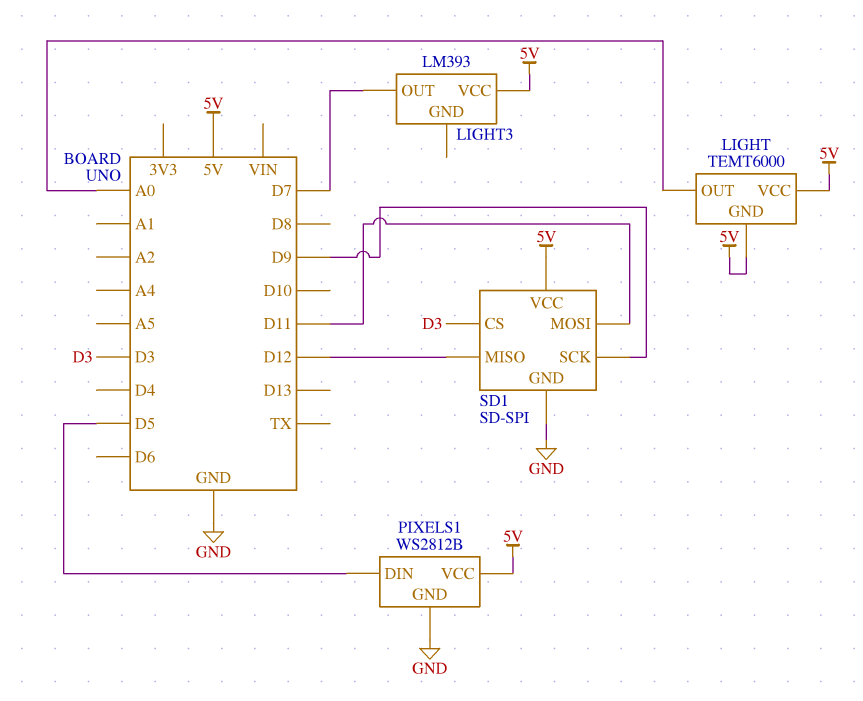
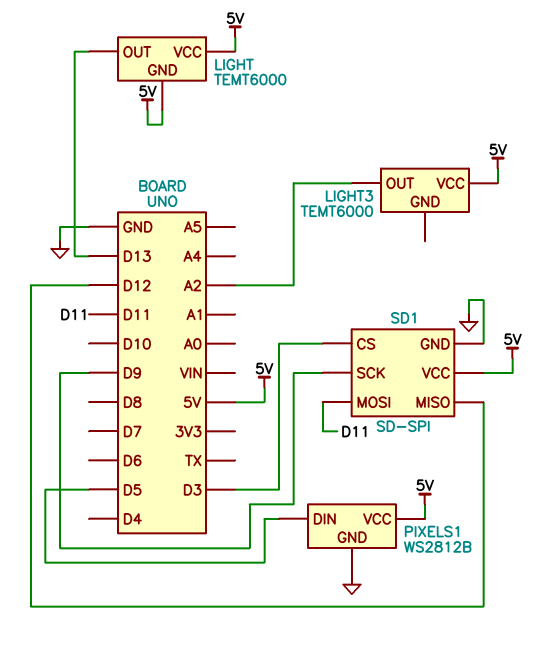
LIGHT pin OUT: A0 -> D13
LIGHT3: LM393 -> TEMT6000
LIGHT3 pin OUT: D7 -> A2

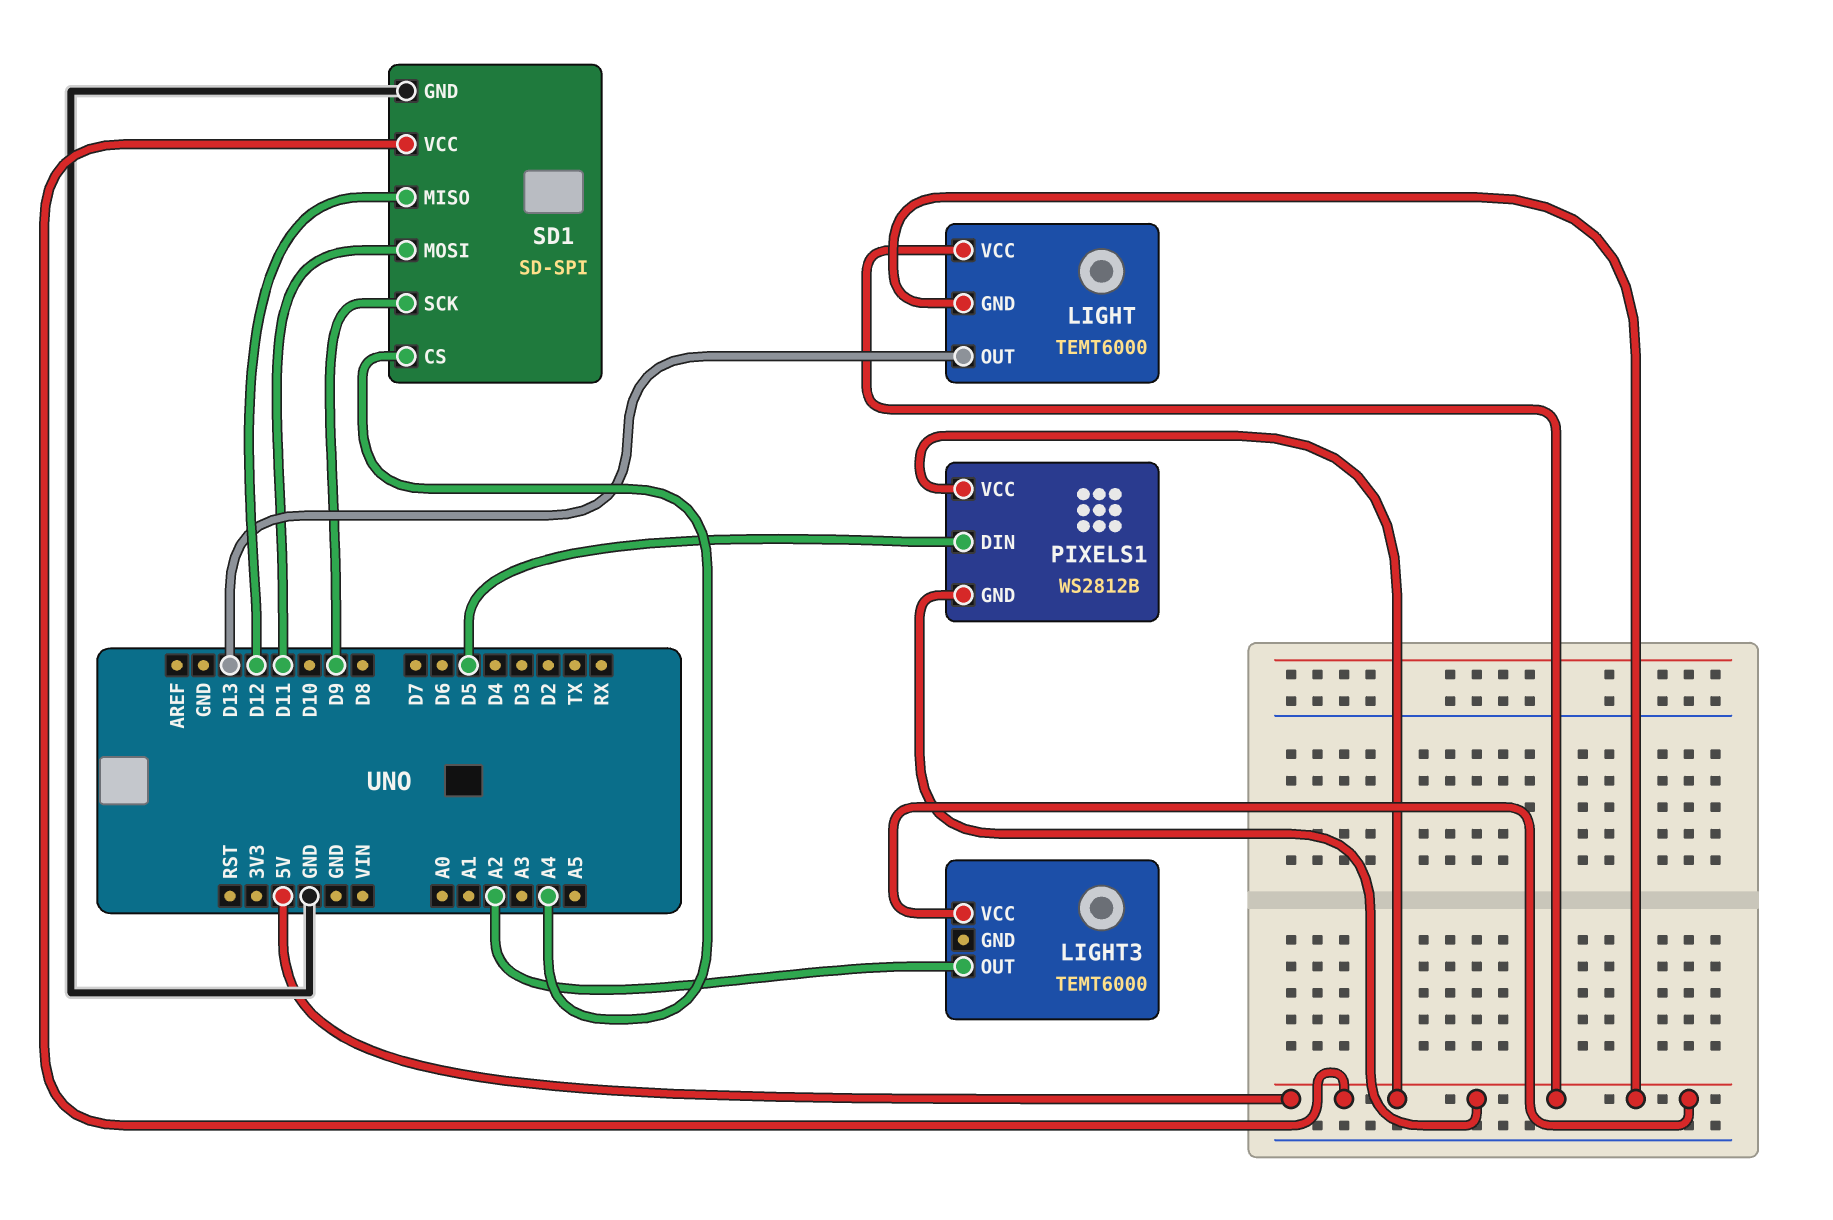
PIXELS1 pin GND: GND -> 5V
SD1 pin CS: D3 -> A4

